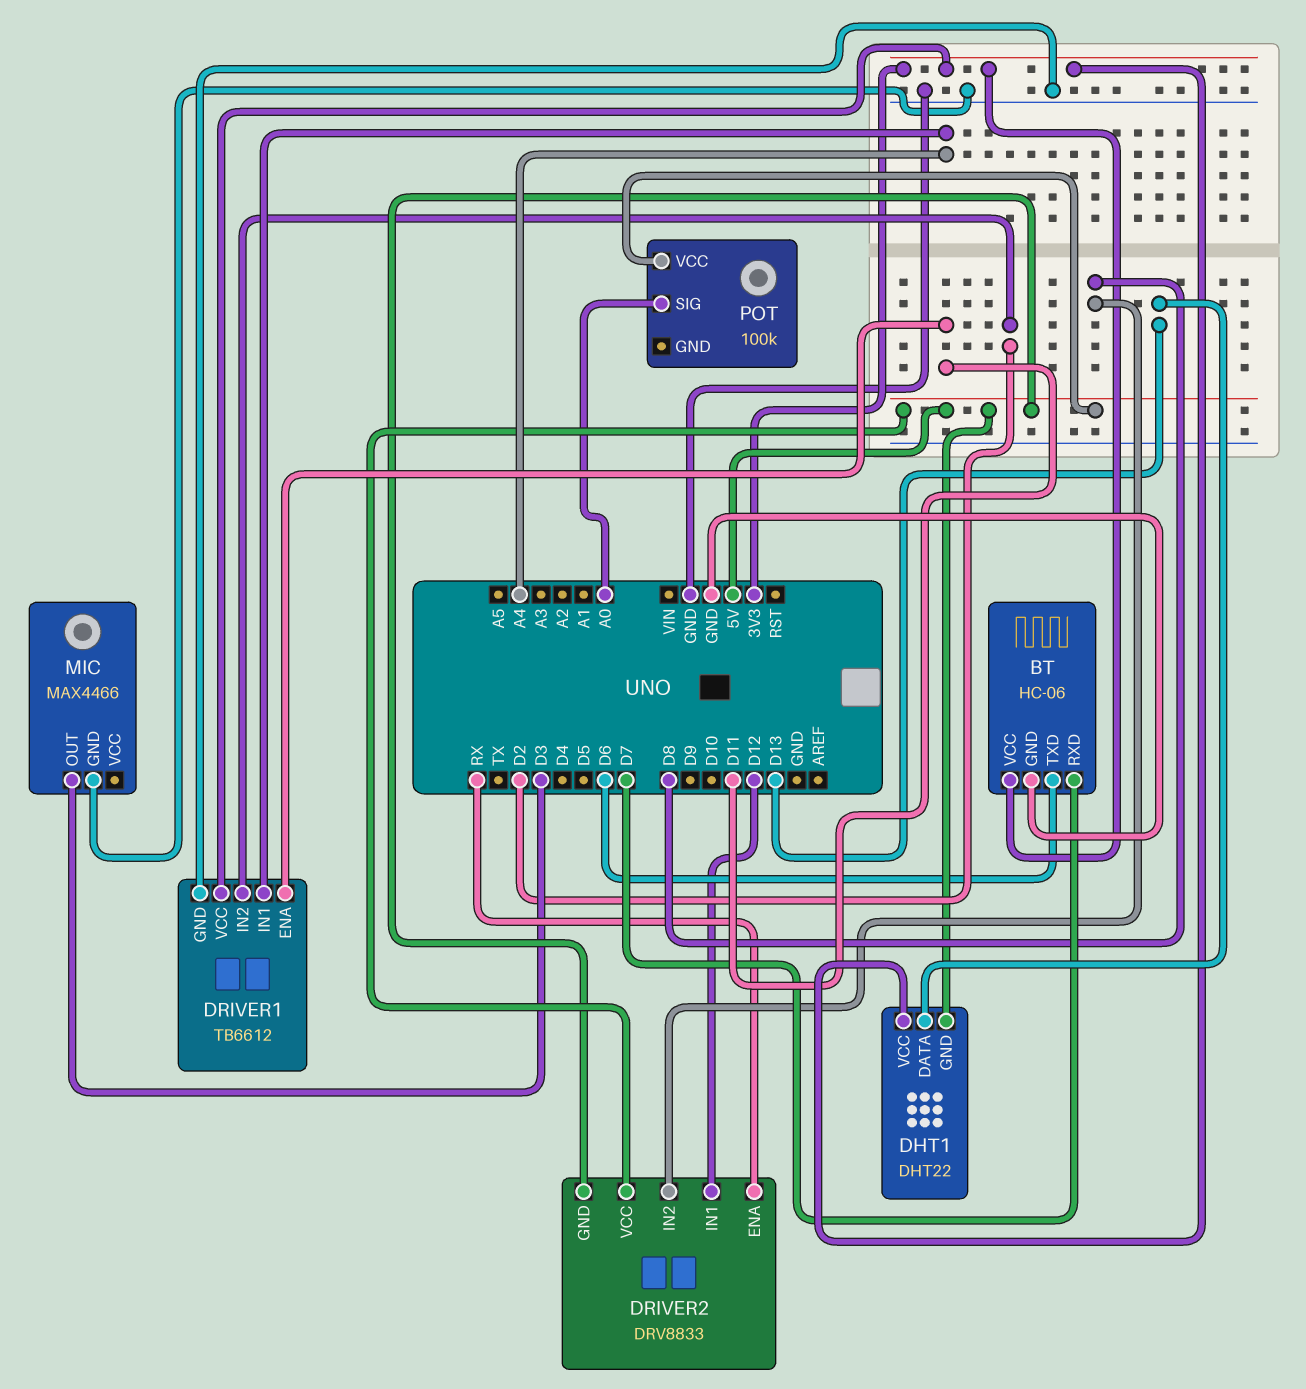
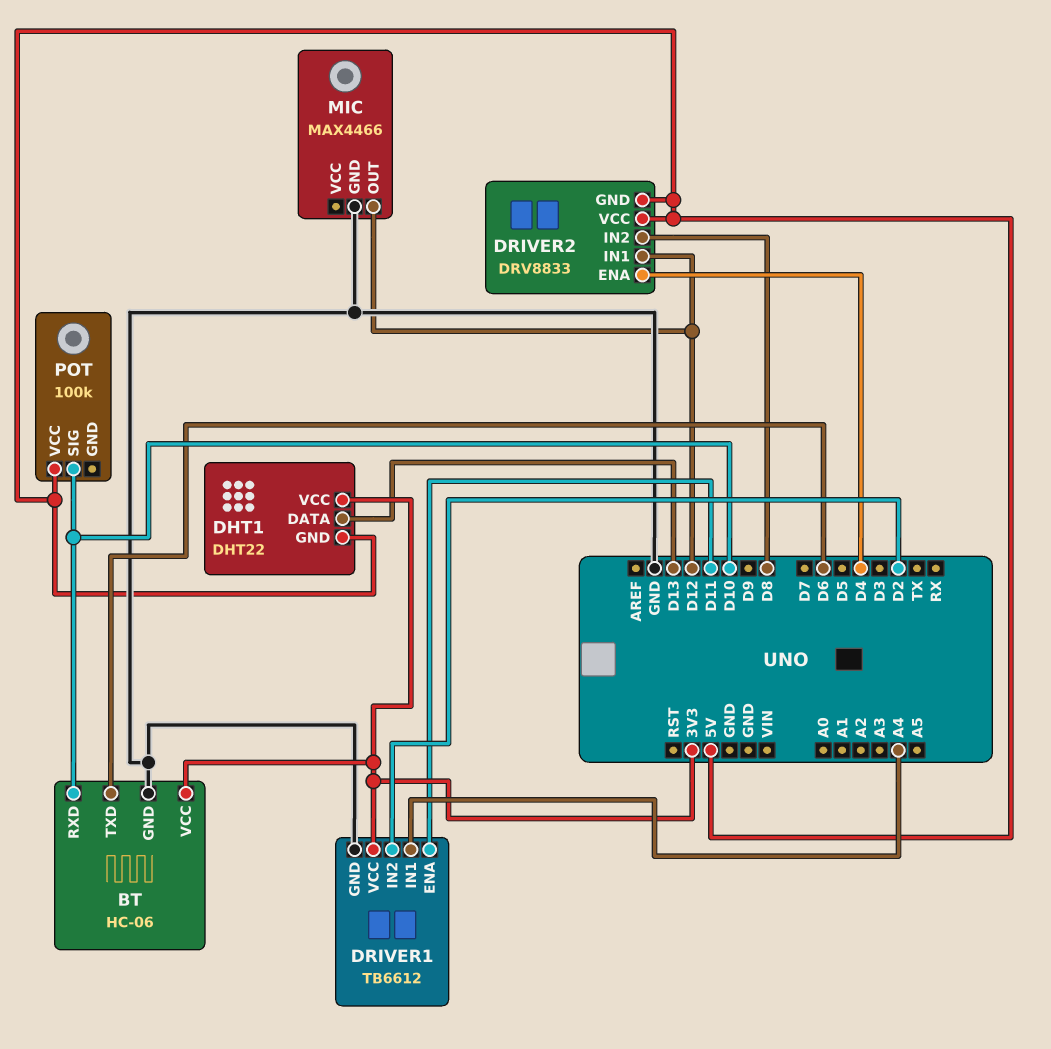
BT pin RXD: D7 -> D10
DRIVER2 pin ENA: RX -> D4
MIC pin OUT: D3 -> D12
POT pin SIG: A0 -> D10

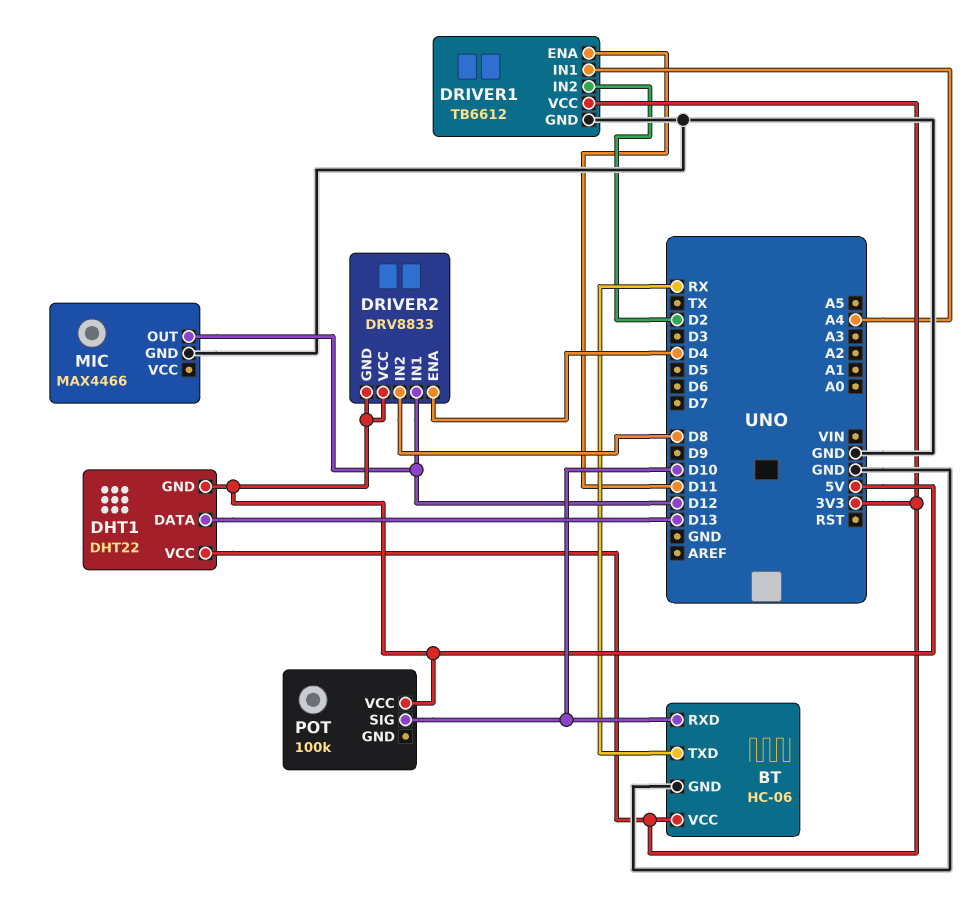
BT pin TXD: D6 -> RX

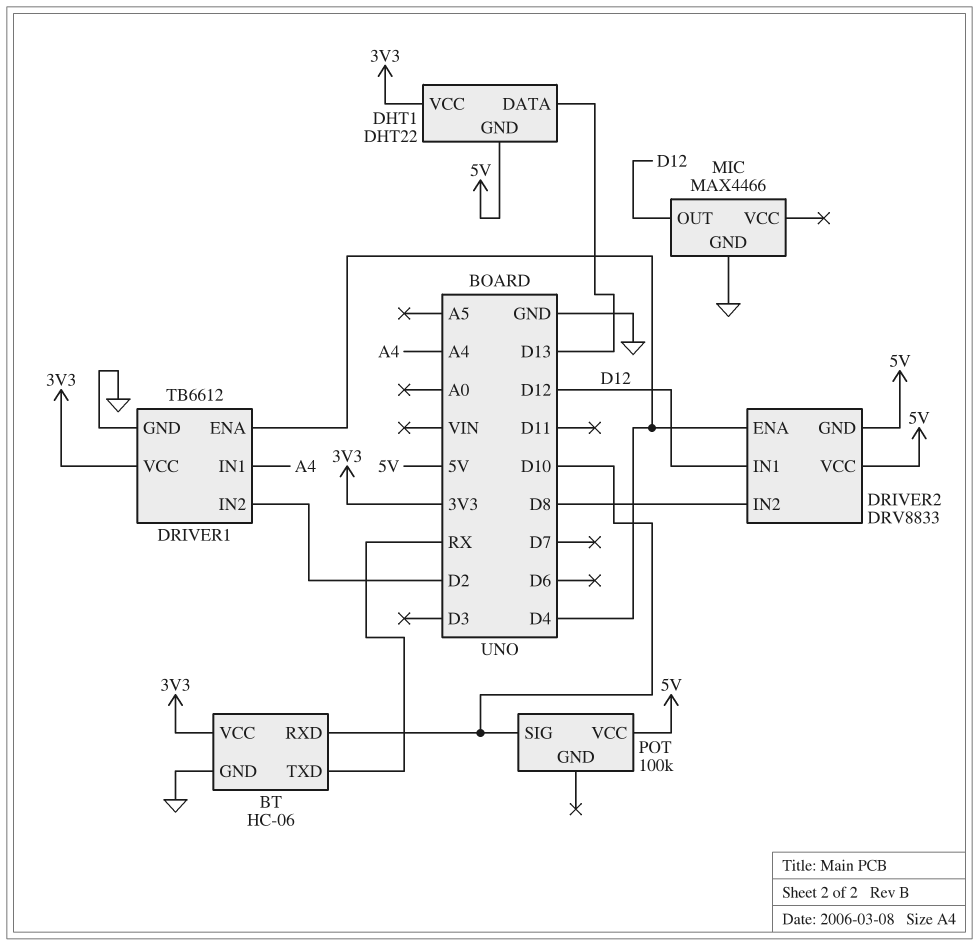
DRIVER1 pin ENA: D11 -> D4

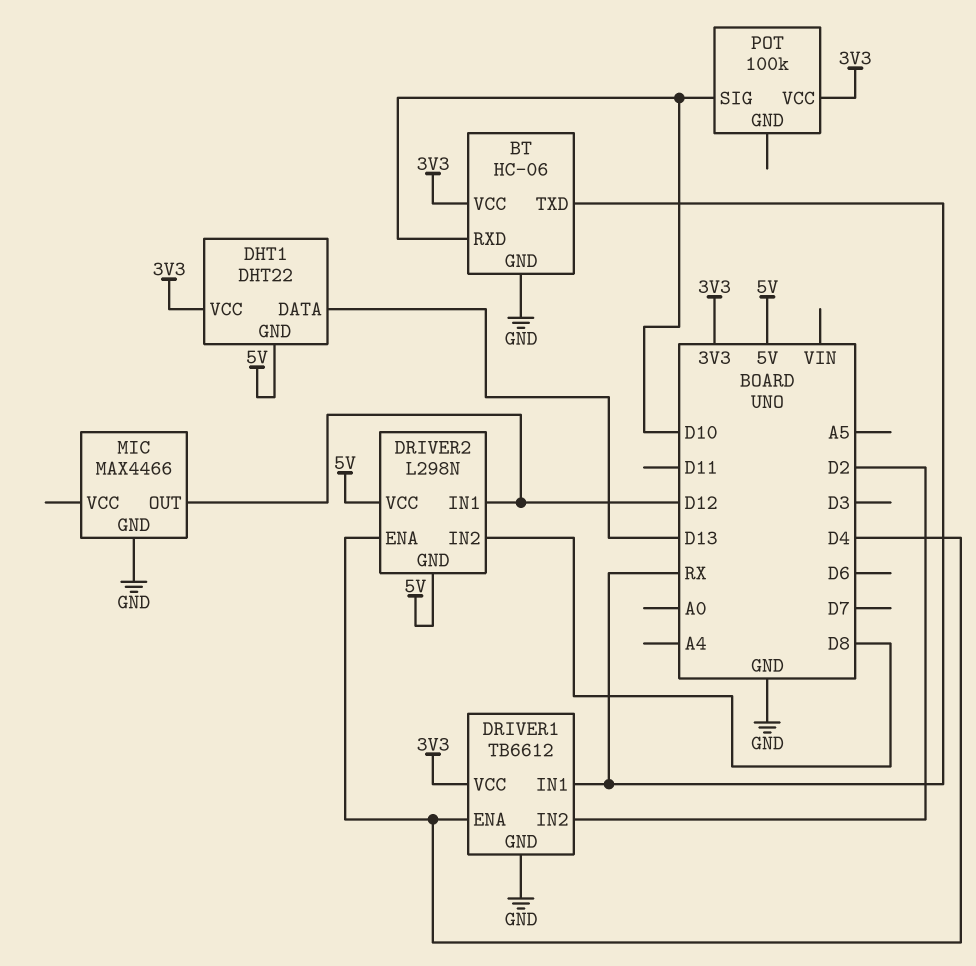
DRIVER1 pin IN1: A4 -> RX
DRIVER2: DRV8833 -> L298N
POT pin VCC: 5V -> 3V3

